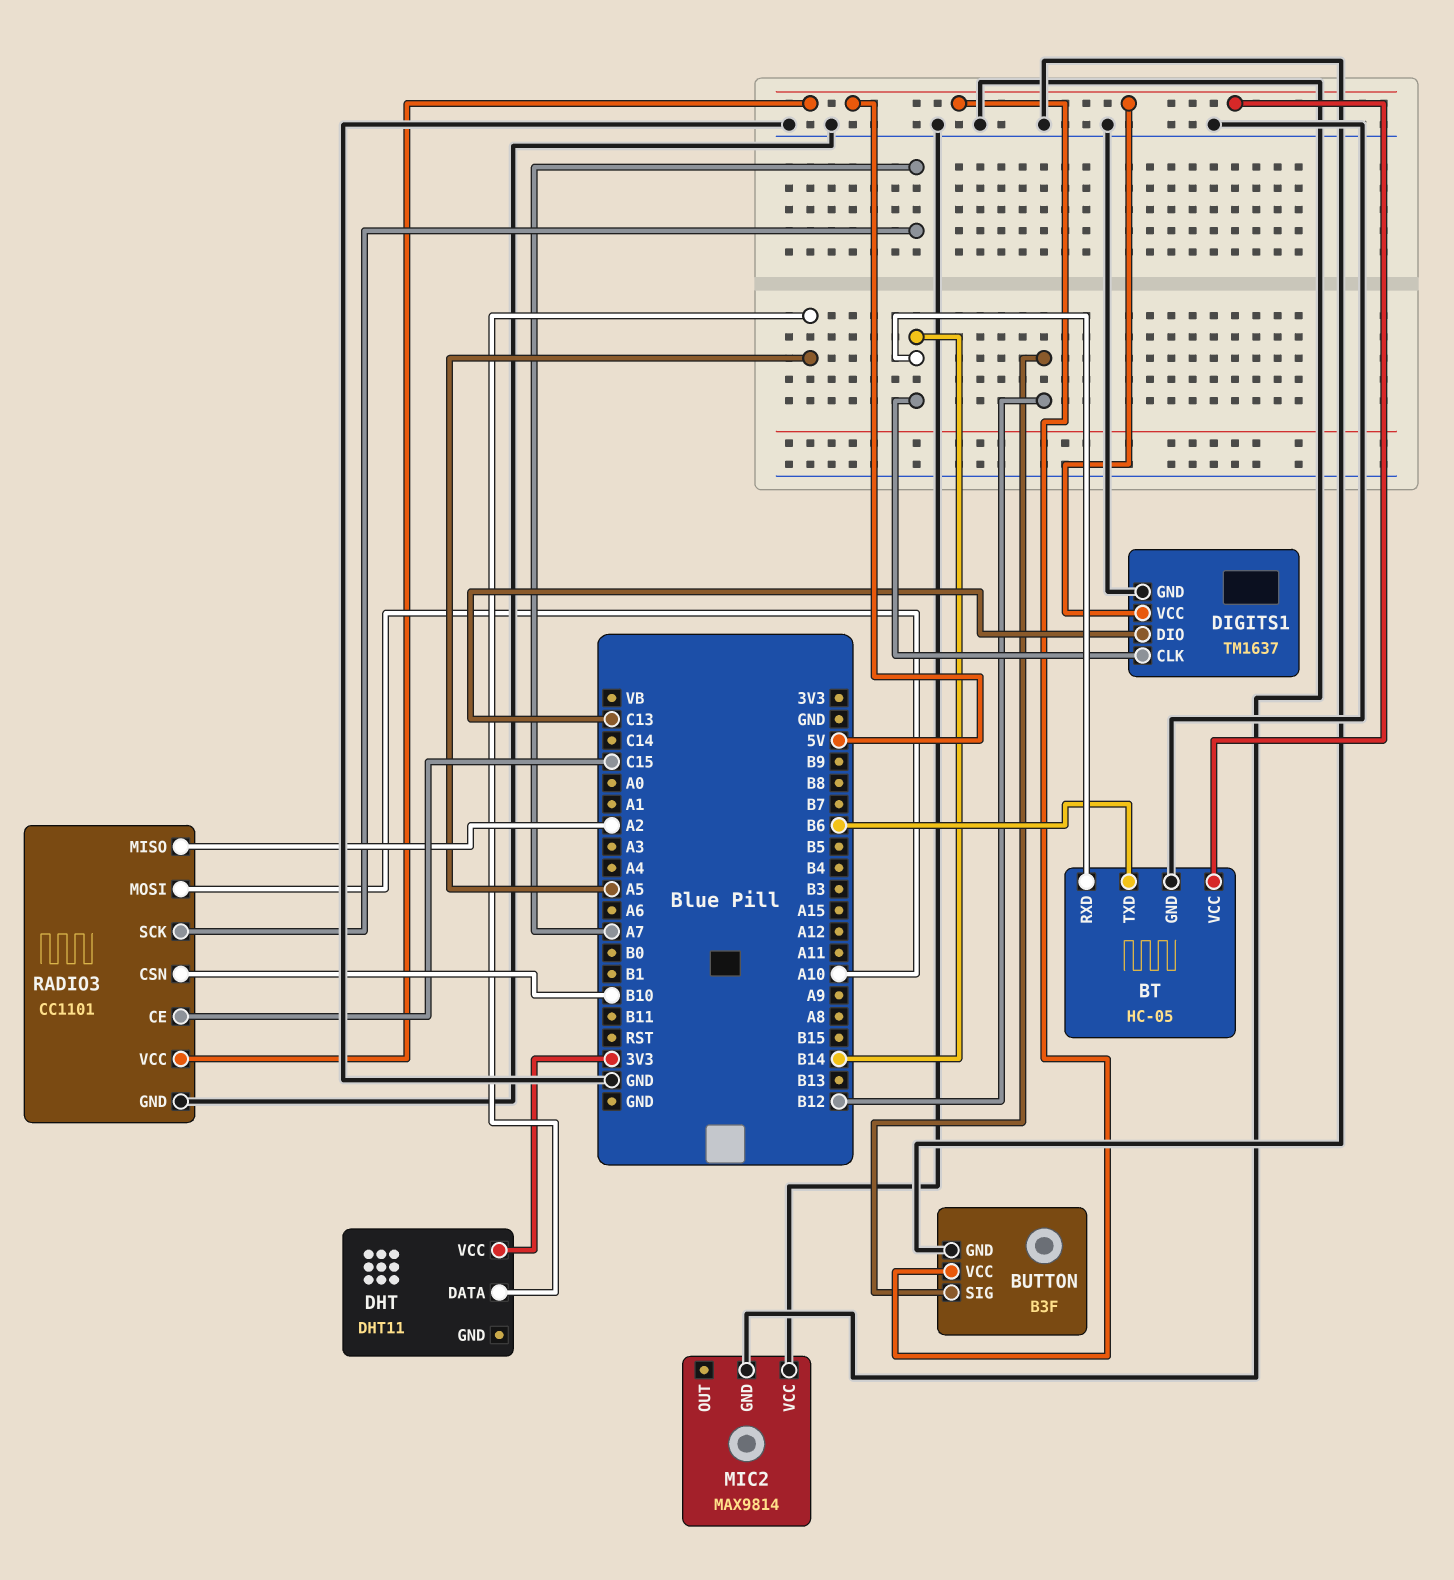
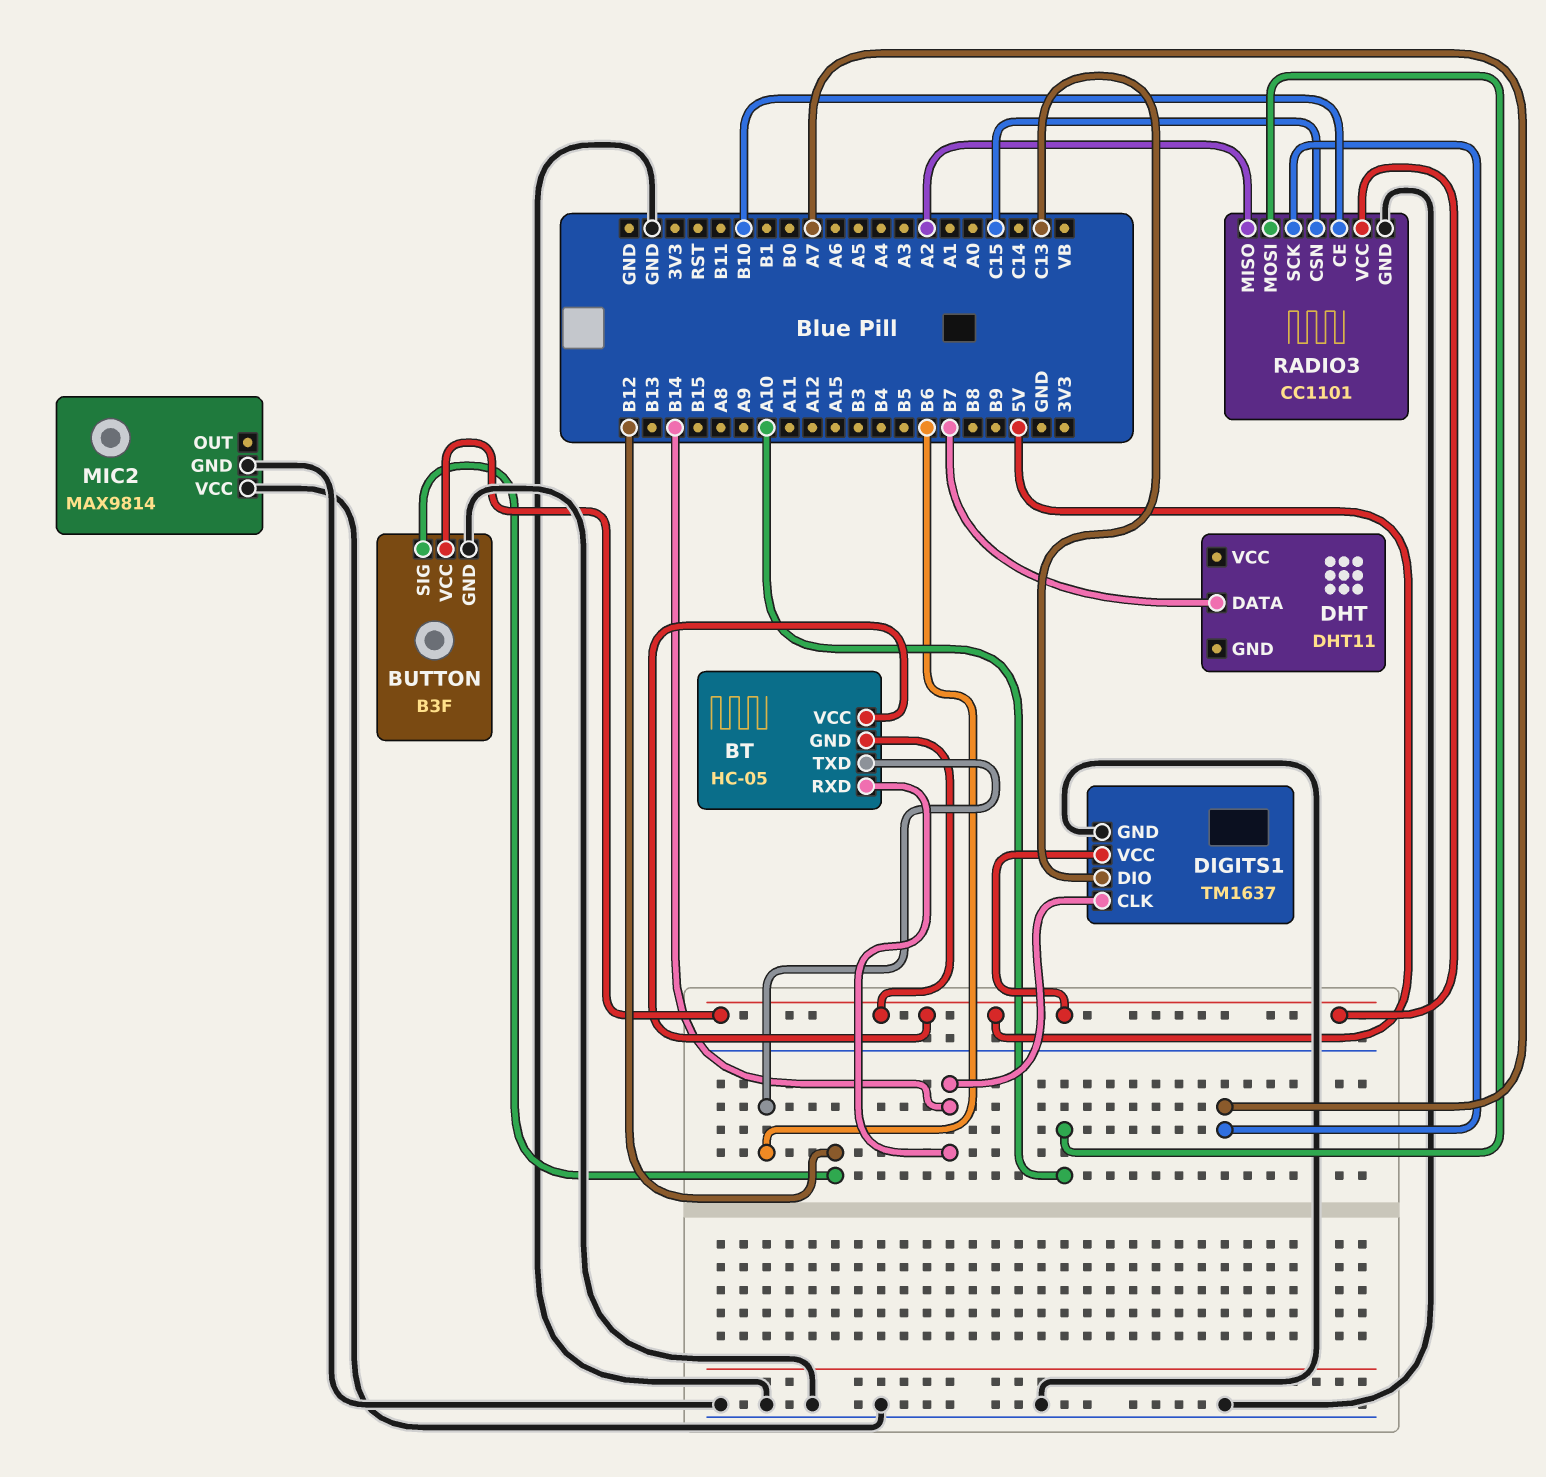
BT pin GND: GND -> 5V
DHT pin DATA: A5 -> B7
DHT pin VCC: 3V3 -> none
RADIO3 pin CE: C15 -> B10
RADIO3 pin CSN: B10 -> C15

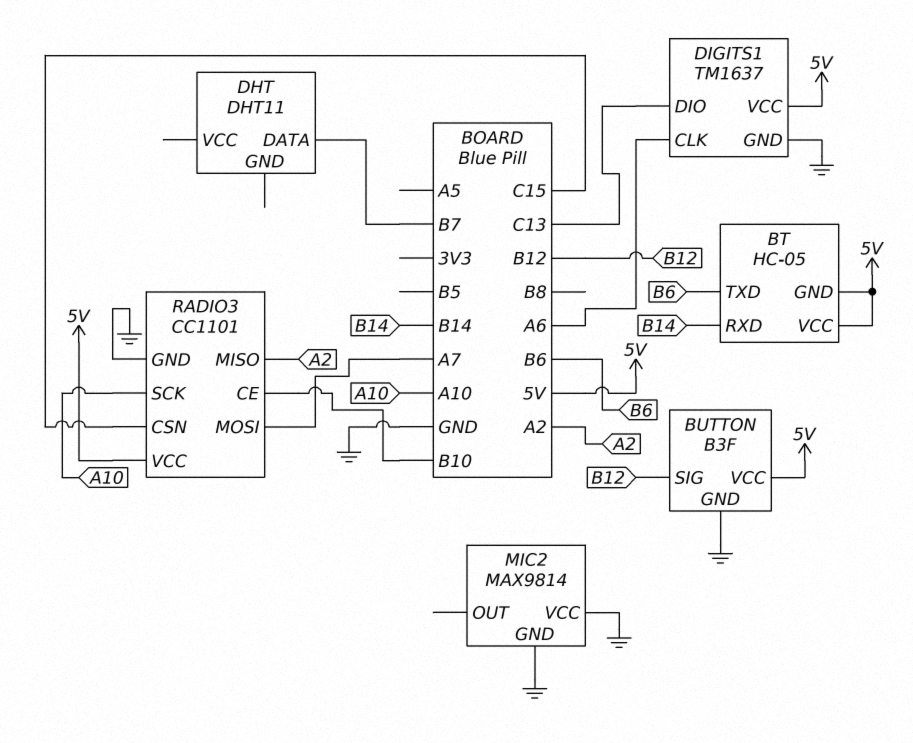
DIGITS1 pin CLK: B14 -> A6
RADIO3 pin MOSI: A10 -> A7
RADIO3 pin SCK: A7 -> A10

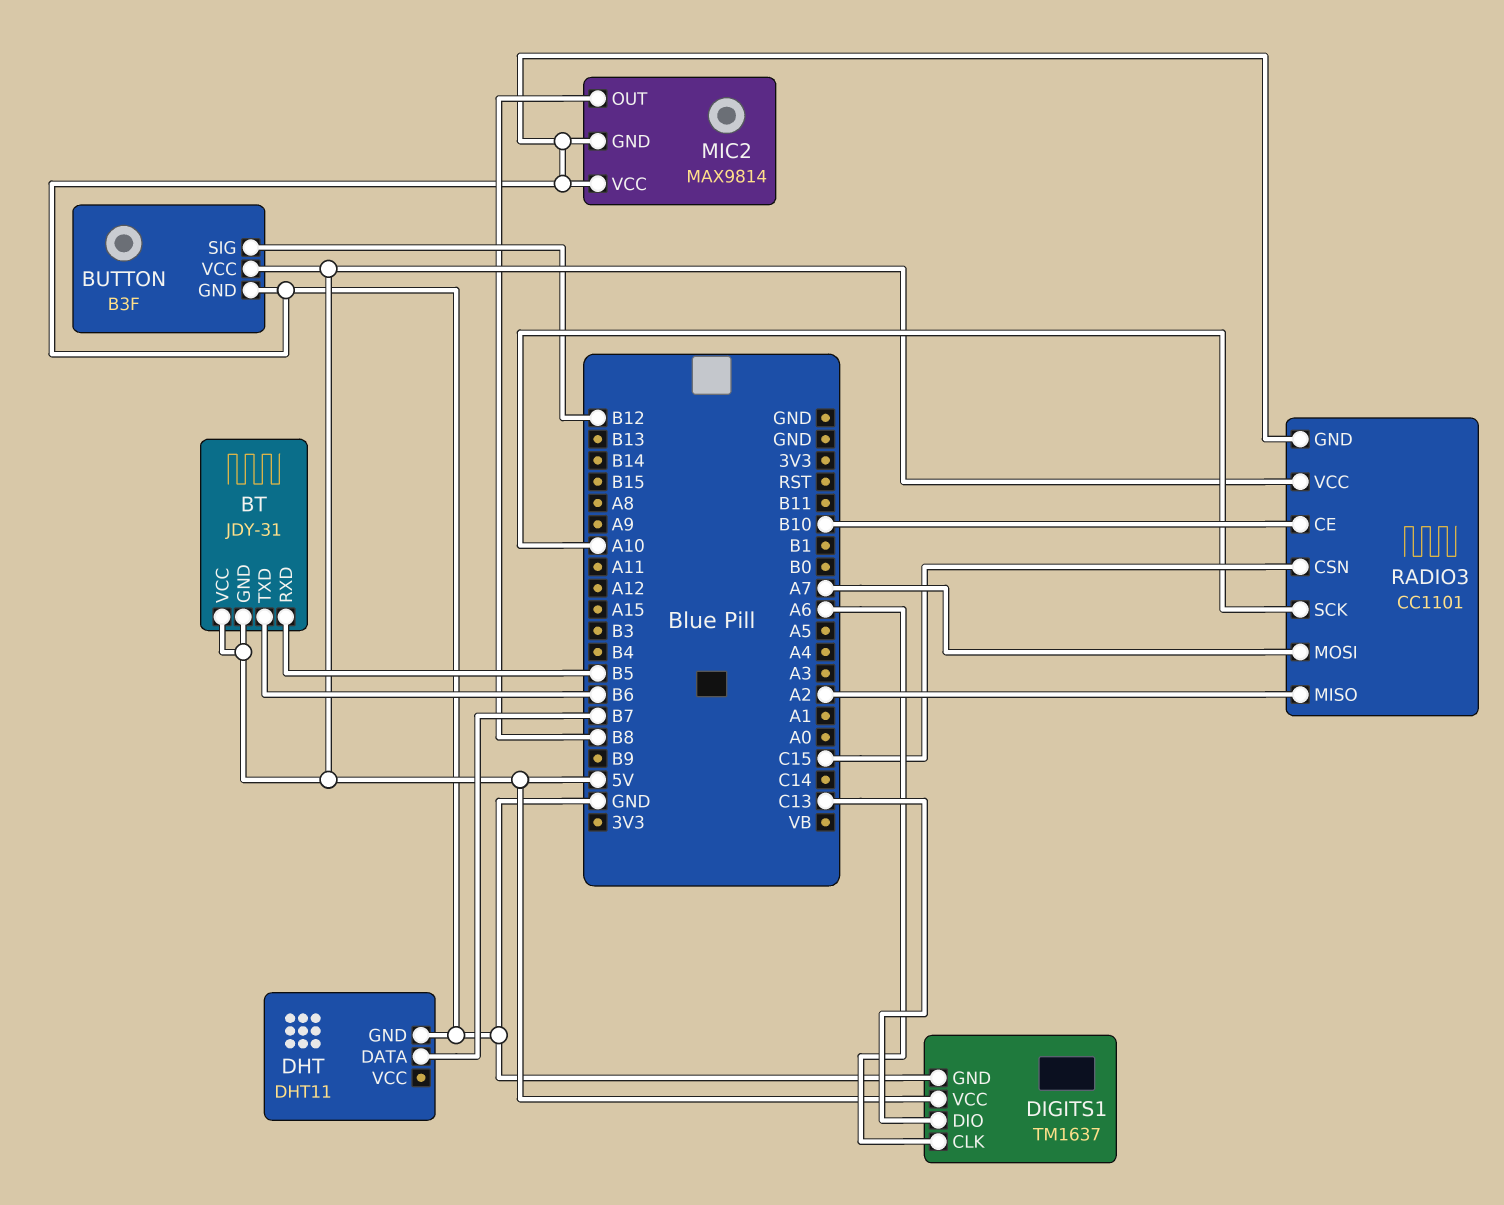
BT: HC-05 -> JDY-31
BT pin RXD: B14 -> B5
DHT pin GND: none -> GND
MIC2 pin OUT: none -> B8

